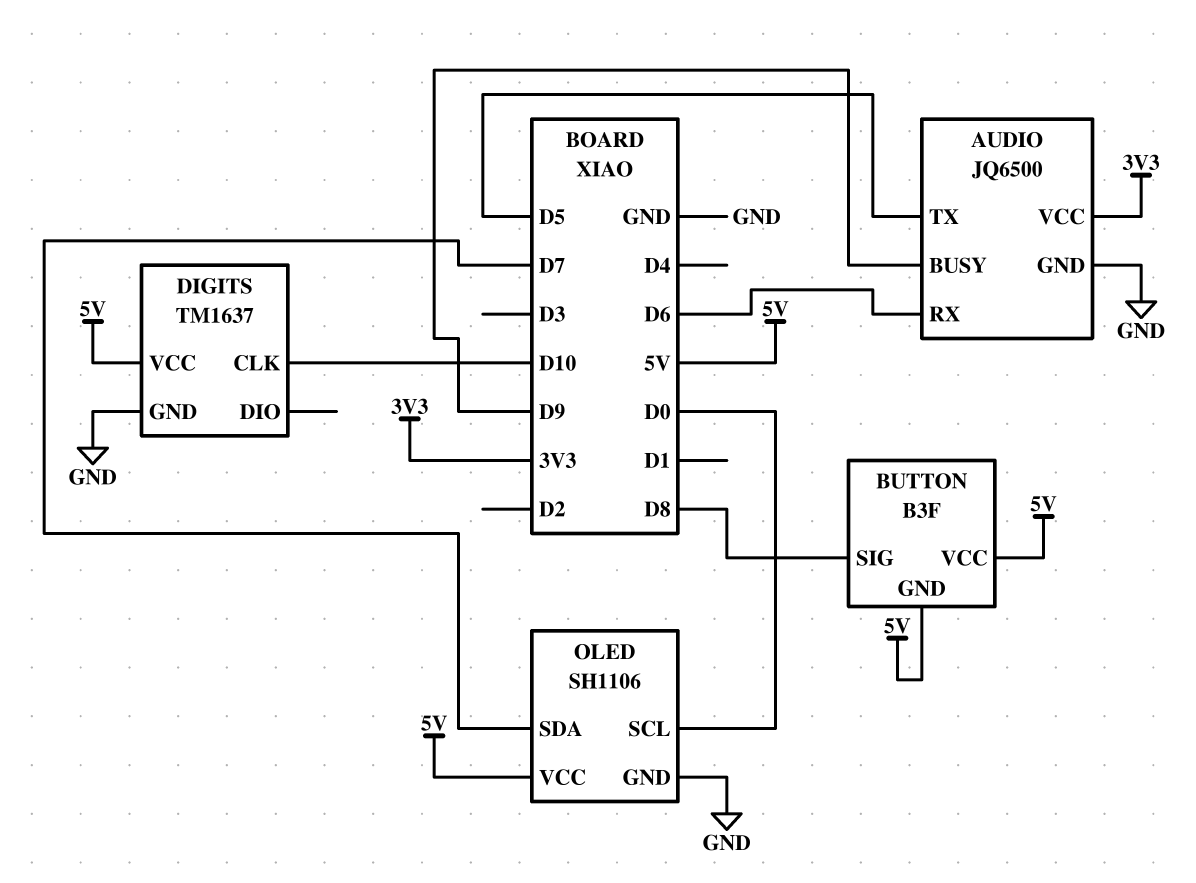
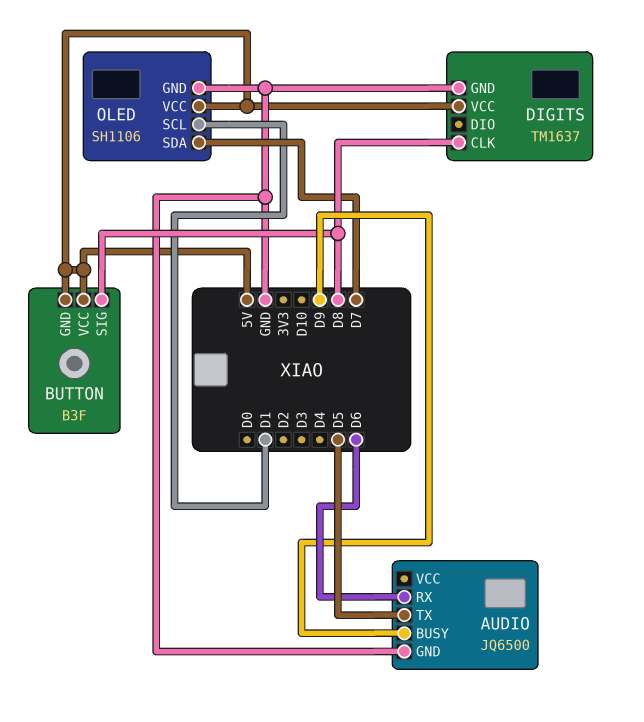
AUDIO pin VCC: 3V3 -> none
DIGITS pin CLK: D10 -> D8
OLED pin SCL: D0 -> D1

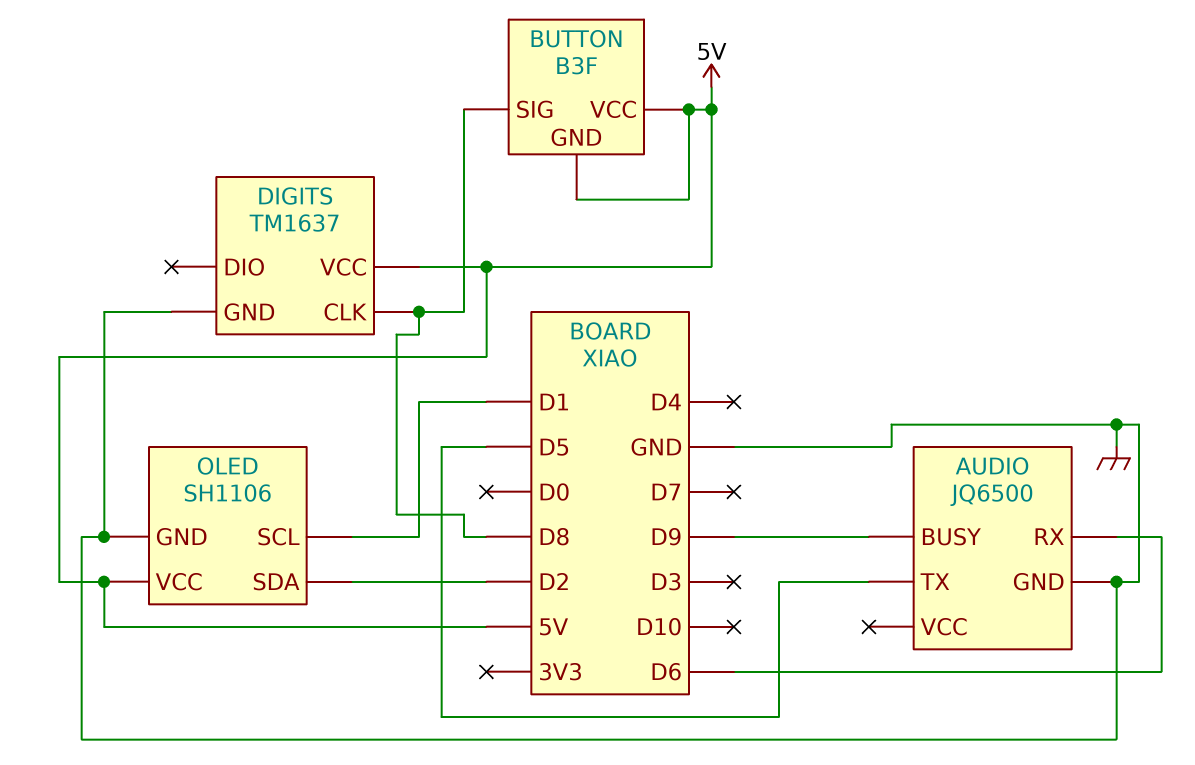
OLED pin SDA: D7 -> D2

